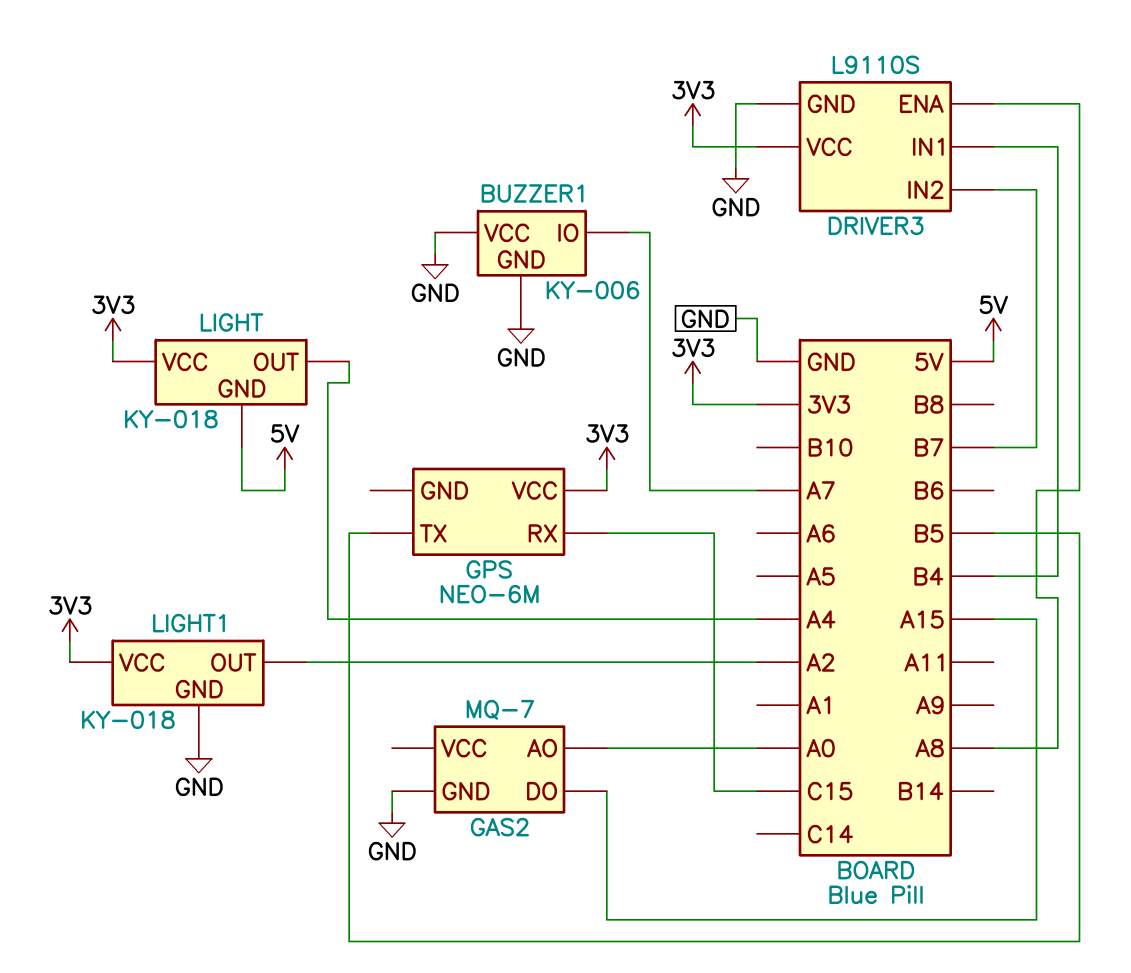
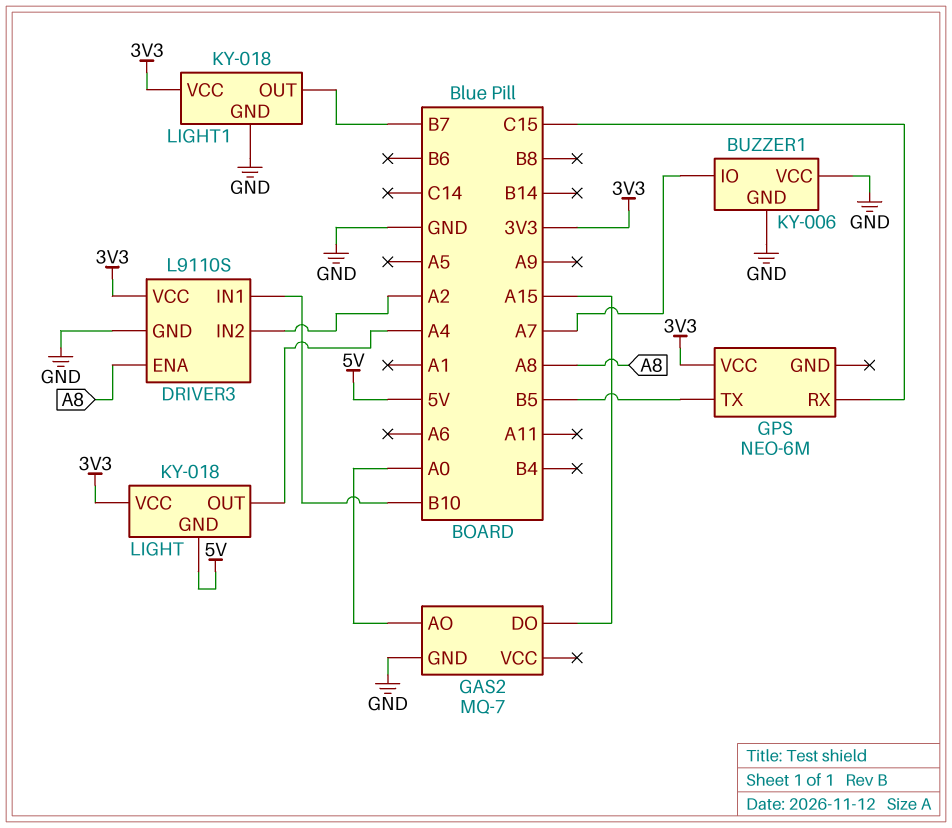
DRIVER3 pin IN1: B4 -> B10
DRIVER3 pin IN2: B7 -> A2
LIGHT1 pin OUT: A2 -> B7

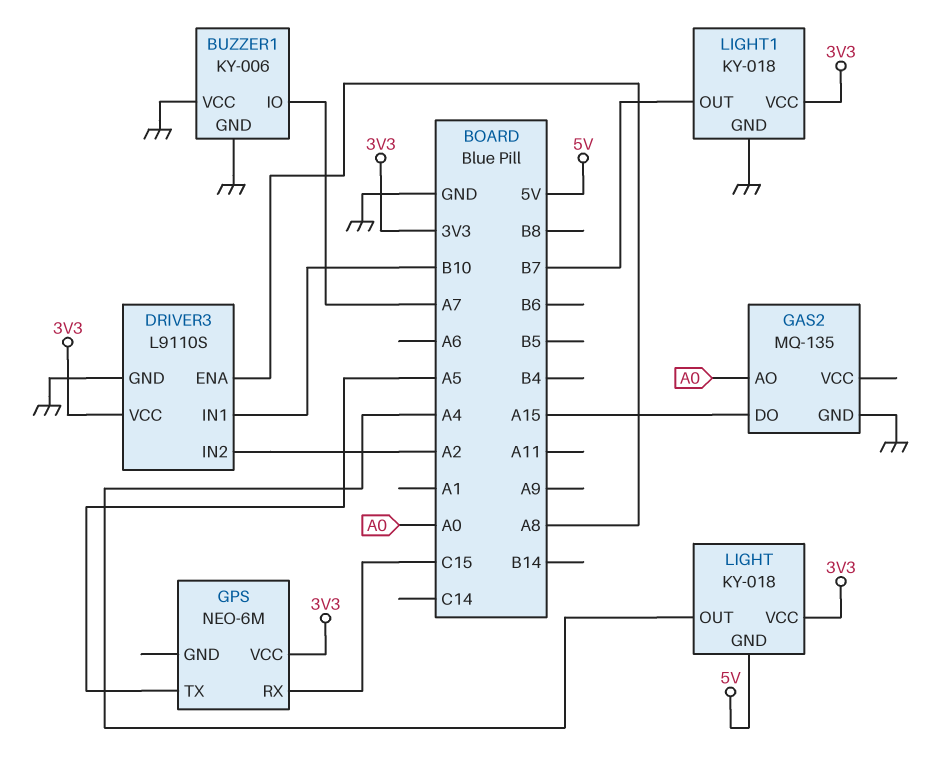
GAS2: MQ-7 -> MQ-135
GPS pin TX: B5 -> A5

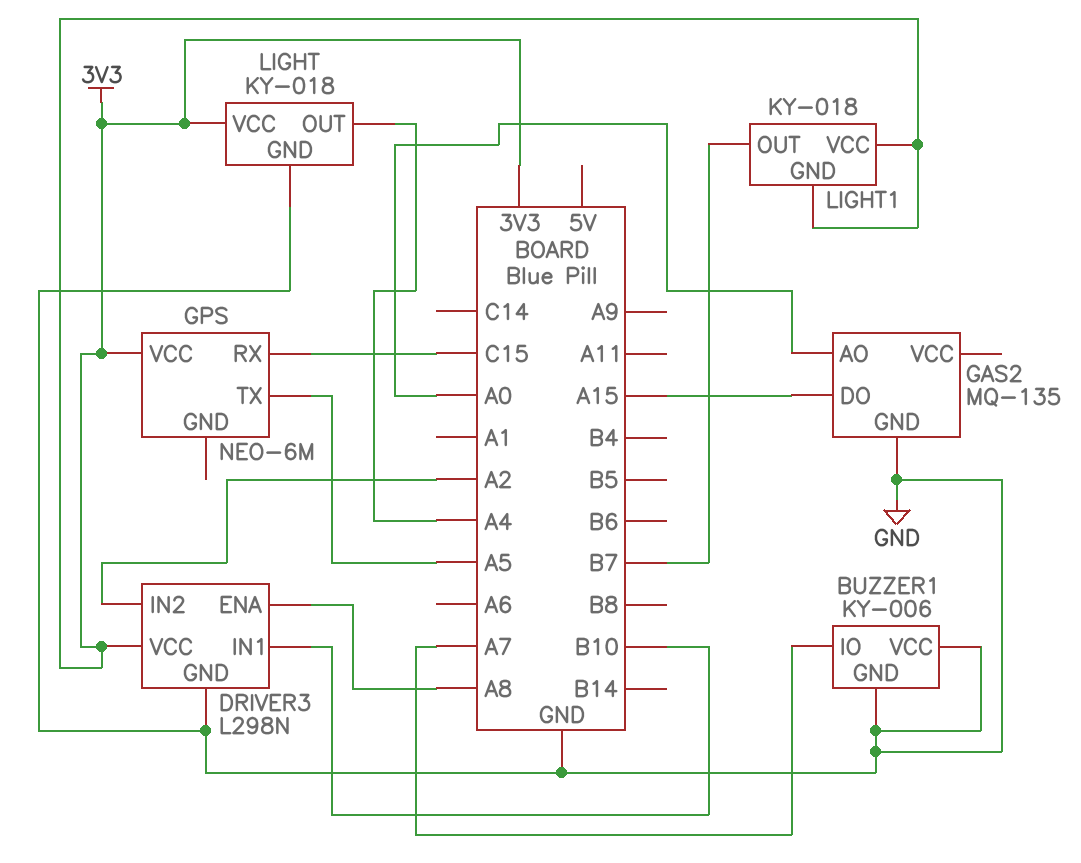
DRIVER3: L9110S -> L298N
LIGHT pin GND: 5V -> GND
LIGHT1 pin GND: GND -> 3V3

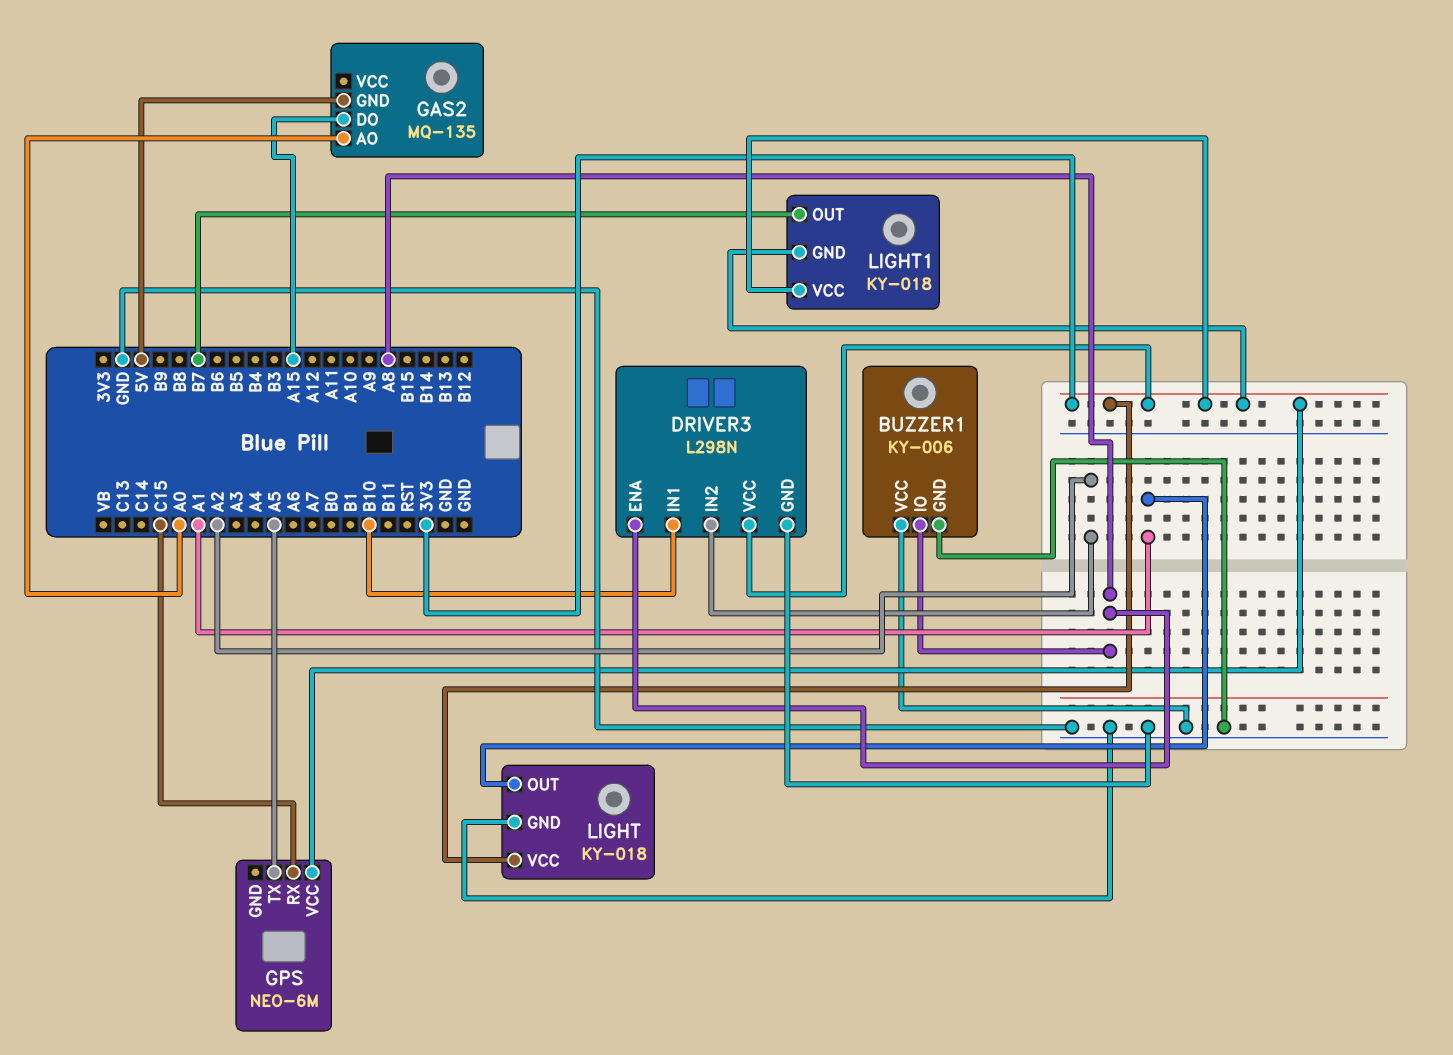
BUZZER1 pin IO: A7 -> A8
GAS2 pin GND: GND -> 5V
LIGHT pin OUT: A4 -> A1

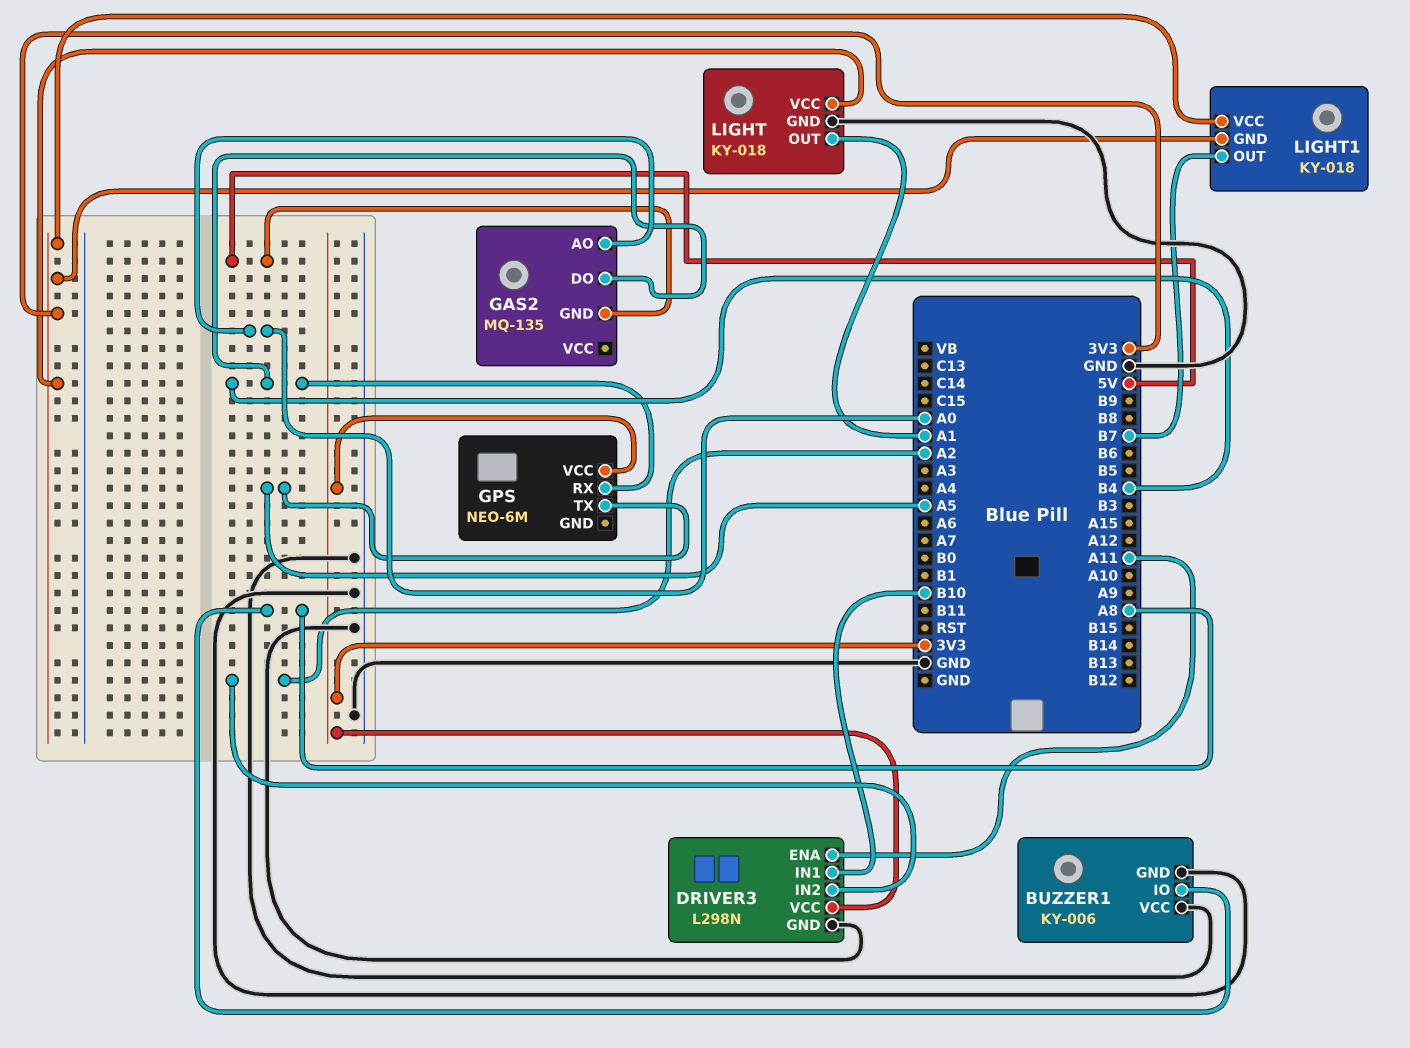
DRIVER3 pin ENA: A8 -> A11
GAS2 pin DO: A15 -> B4
GPS pin RX: C15 -> B4

